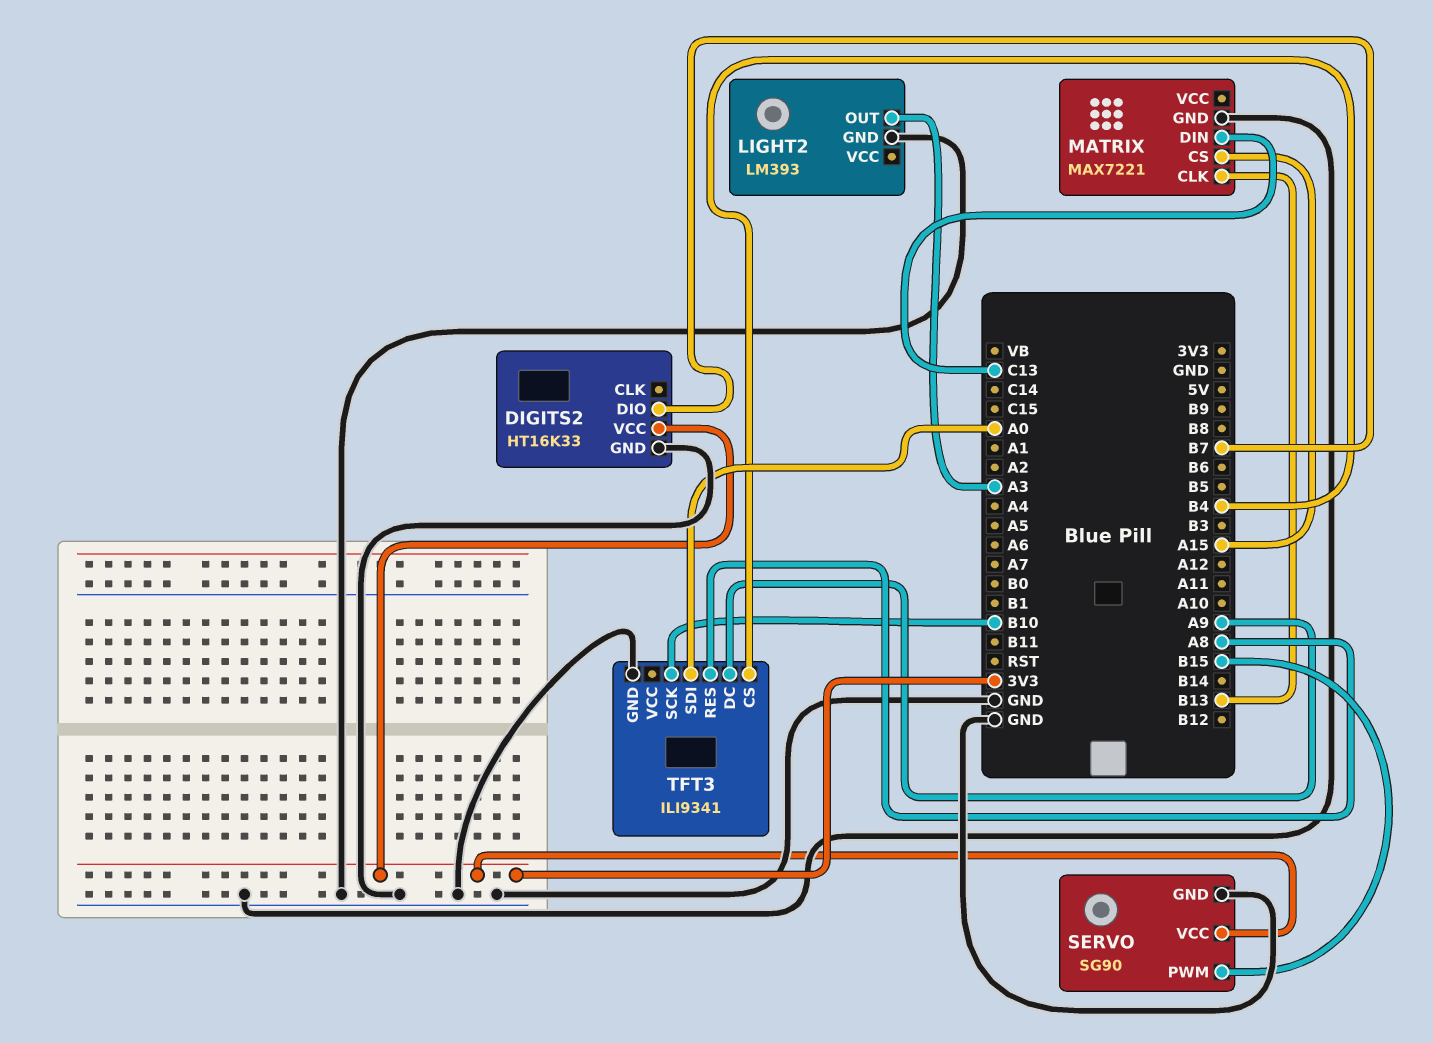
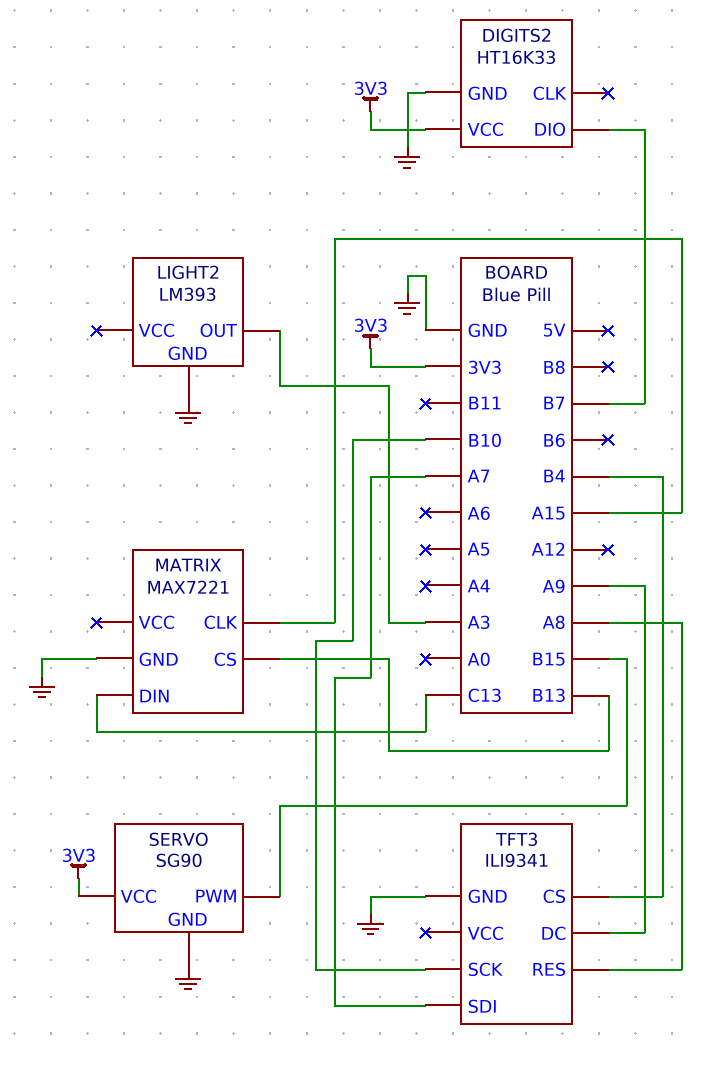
MATRIX pin CLK: B13 -> A15
MATRIX pin CS: A15 -> B13
TFT3 pin SDI: A0 -> A7

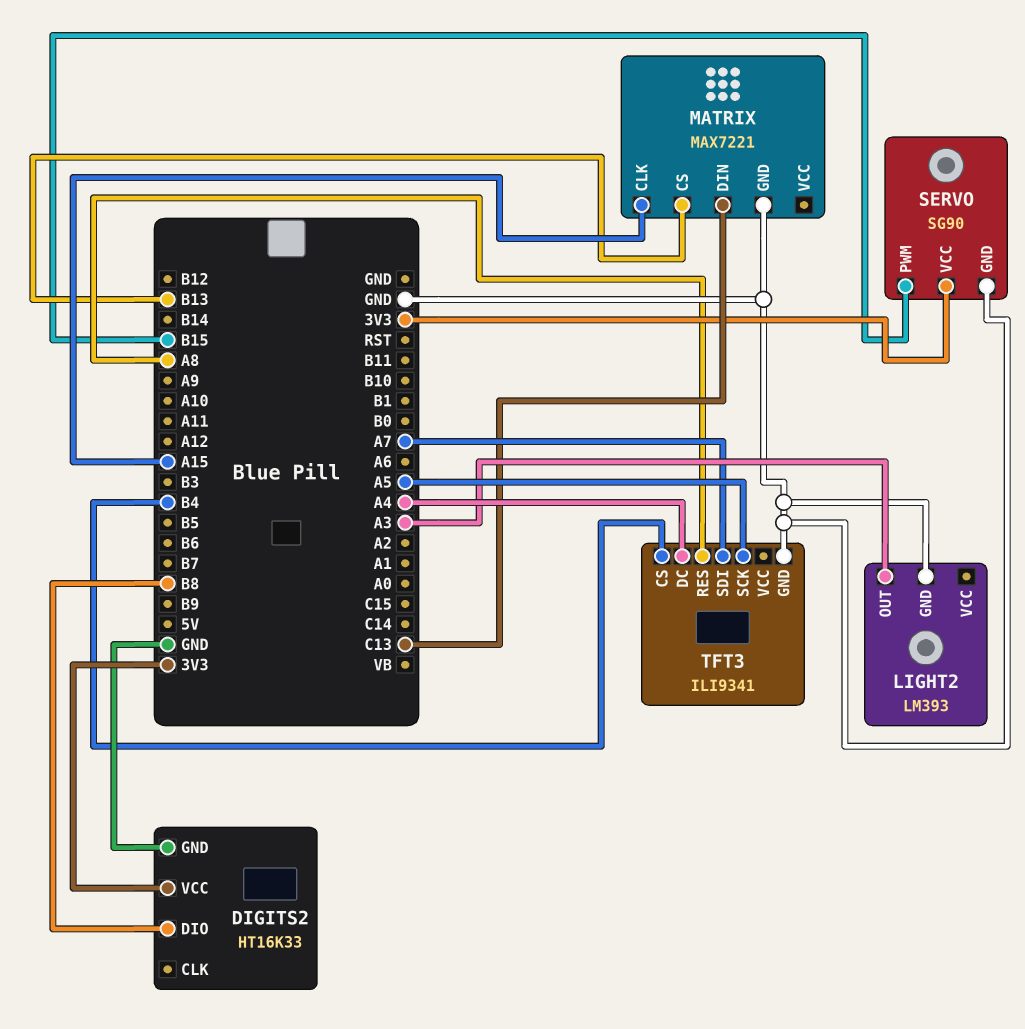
DIGITS2 pin DIO: B7 -> B8
TFT3 pin DC: A9 -> A4
TFT3 pin SCK: B10 -> A5

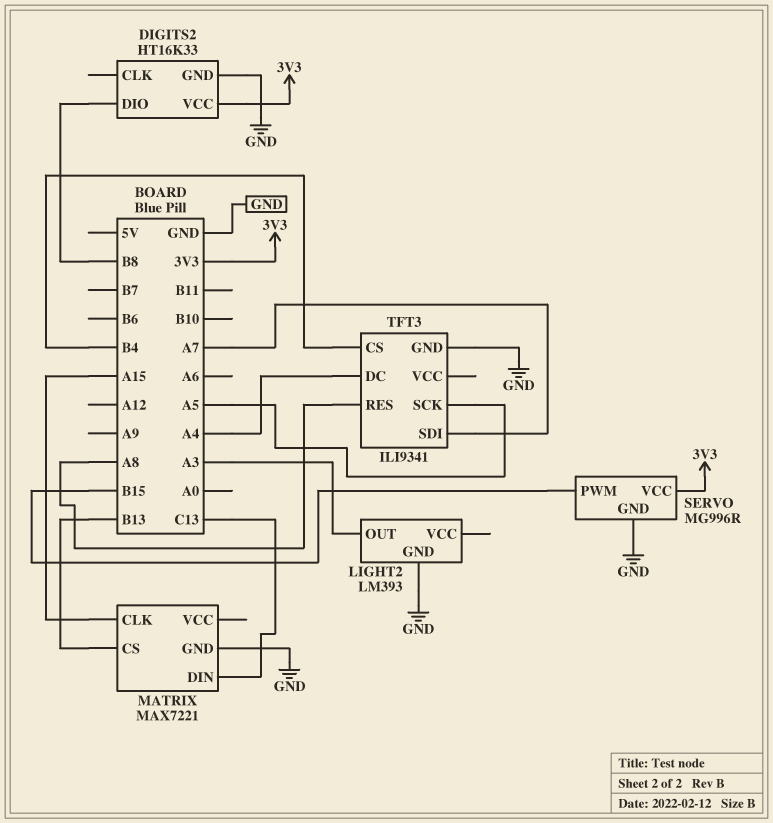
SERVO: SG90 -> MG996R

